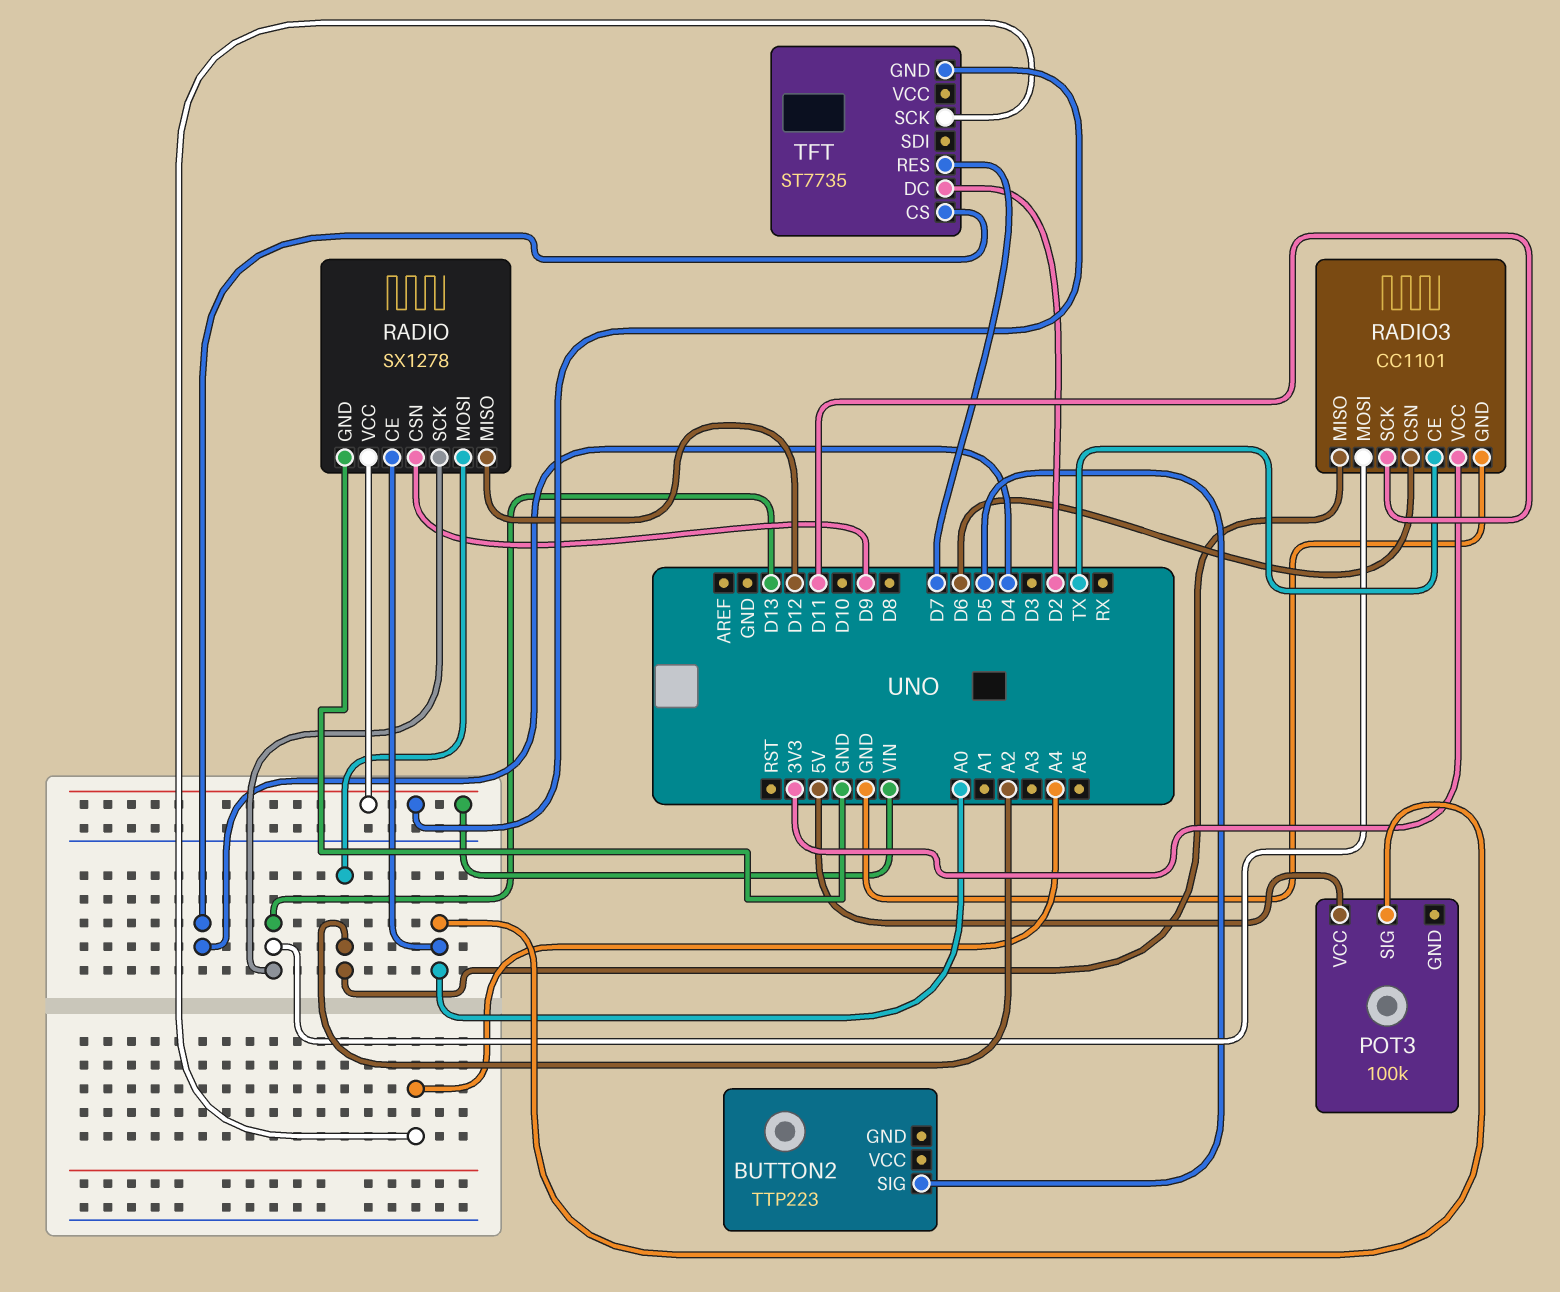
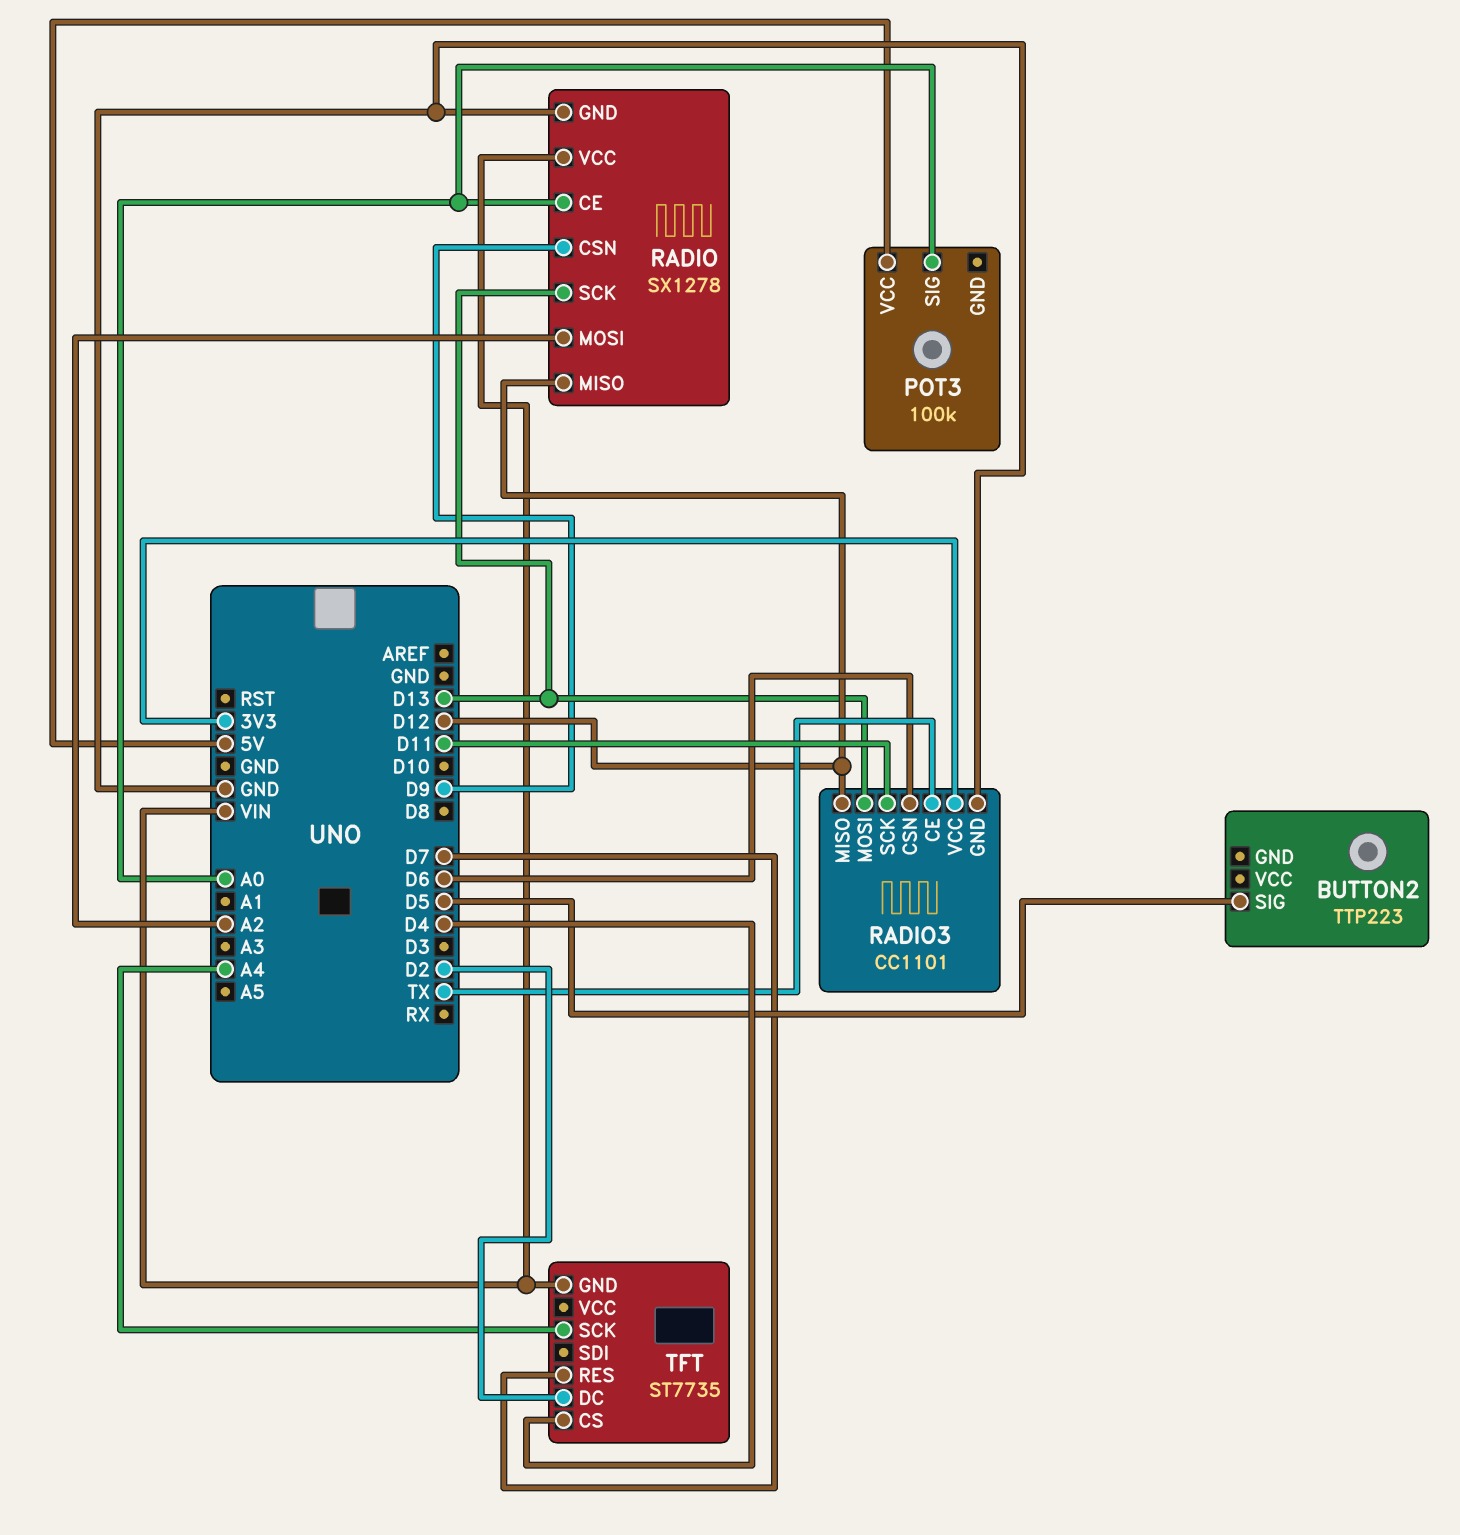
RADIO3 pin MISO: A2 -> D12

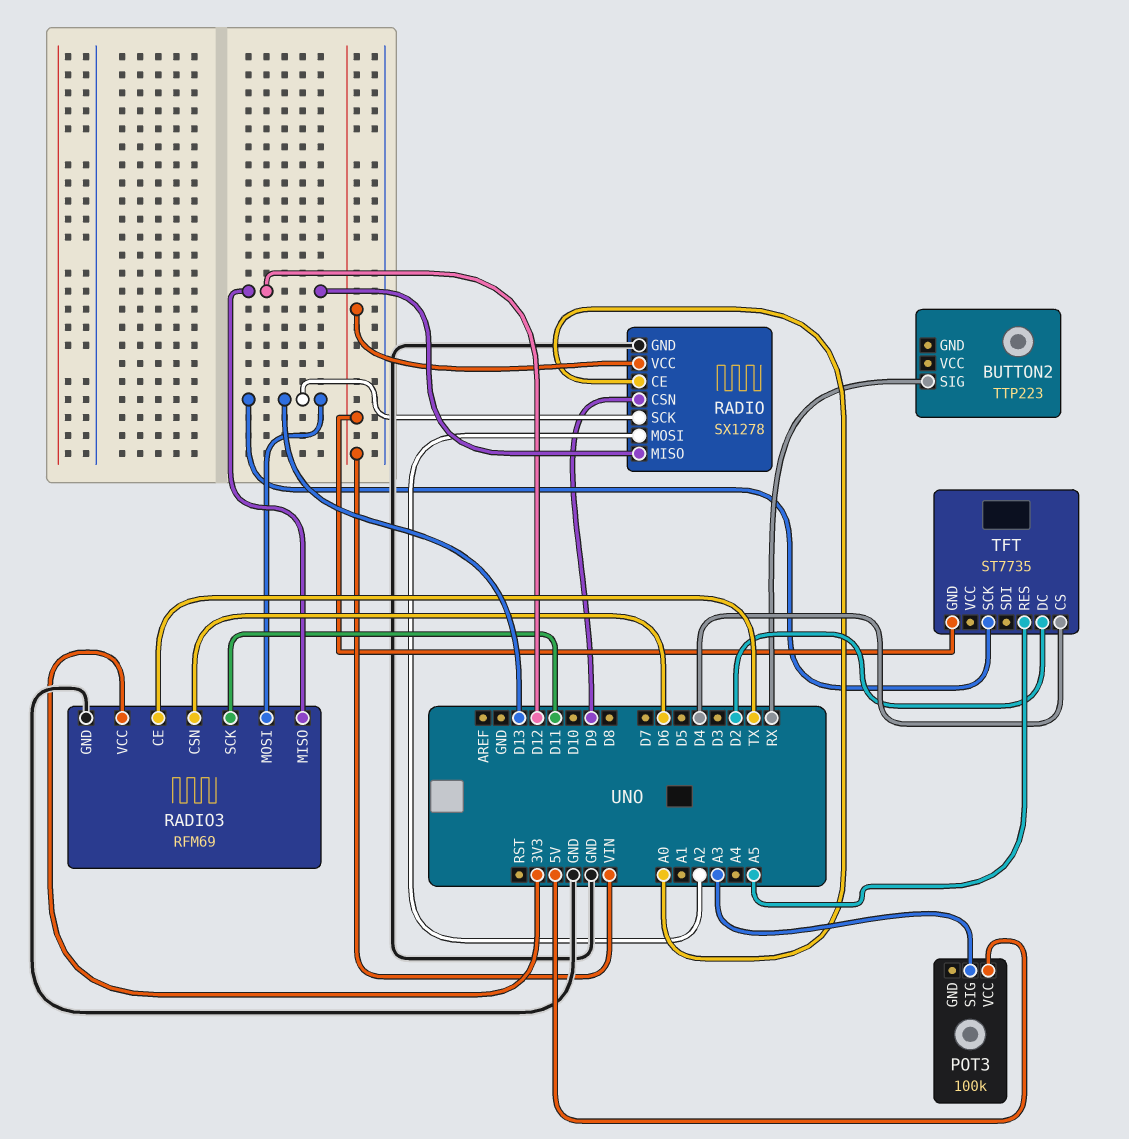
BUTTON2 pin SIG: D5 -> RX
POT3 pin SIG: A0 -> A3
RADIO3: CC1101 -> RFM69
TFT pin RES: D7 -> A5
TFT pin SCK: A4 -> D13

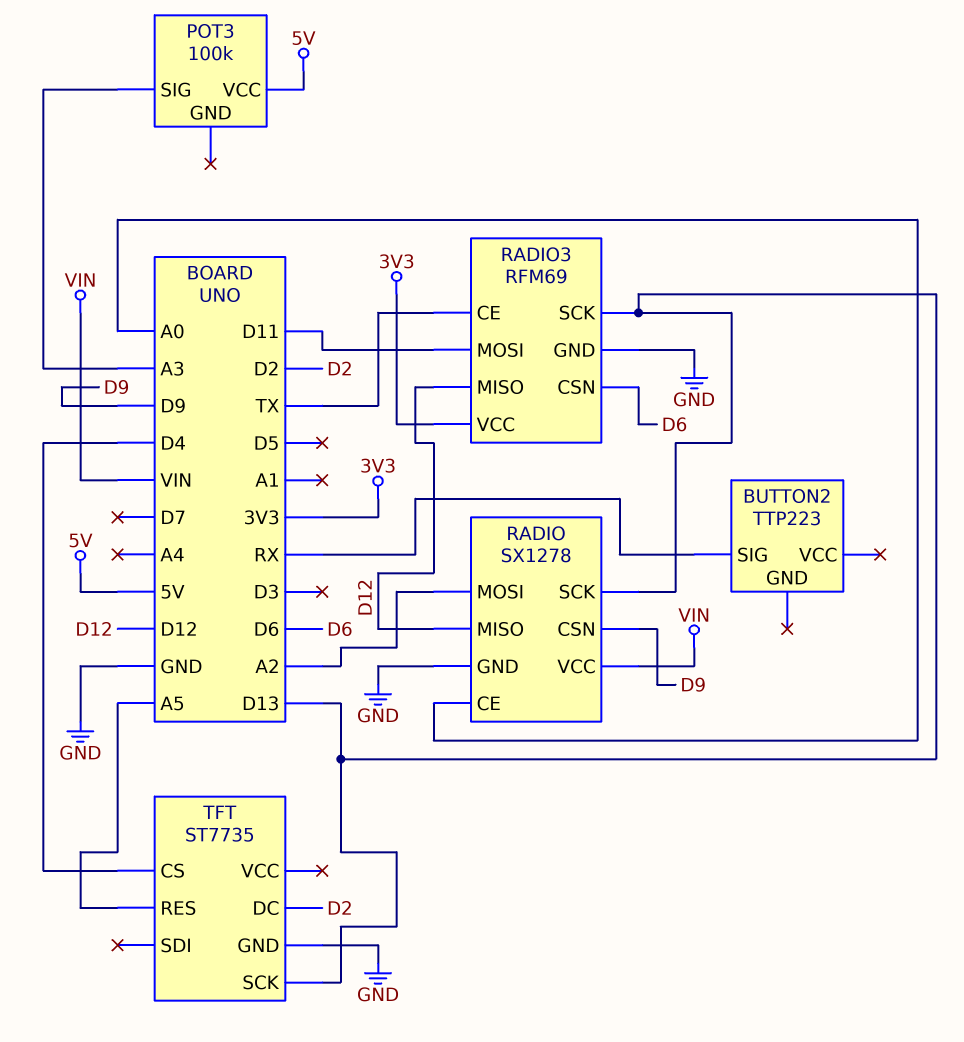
RADIO3 pin MOSI: D13 -> D11
RADIO3 pin SCK: D11 -> D13
TFT pin GND: VIN -> GND

